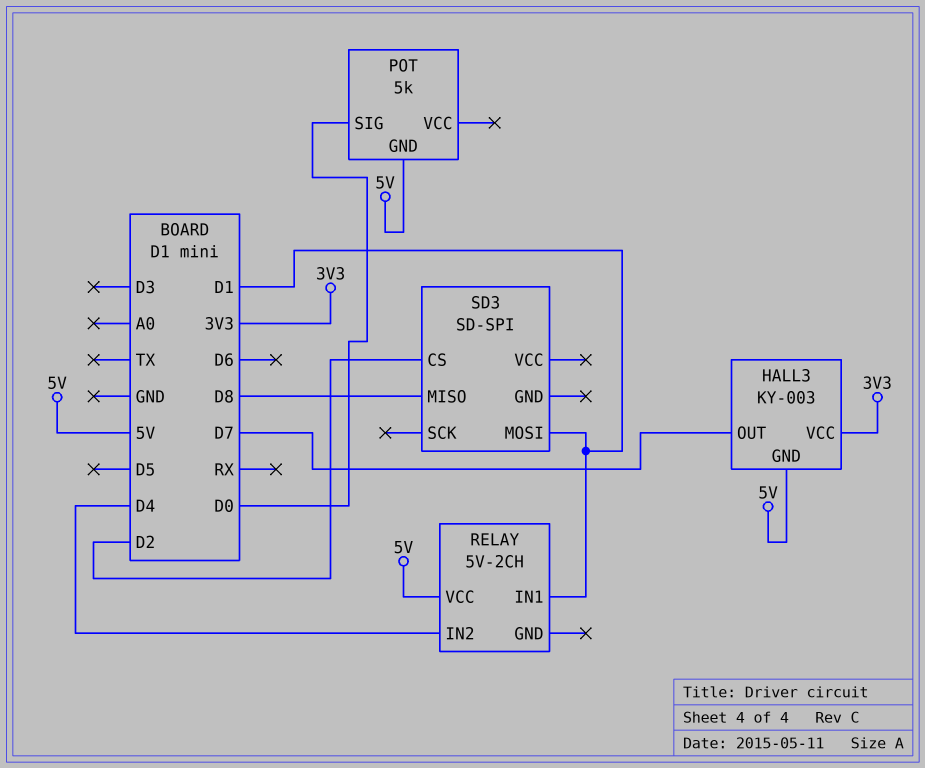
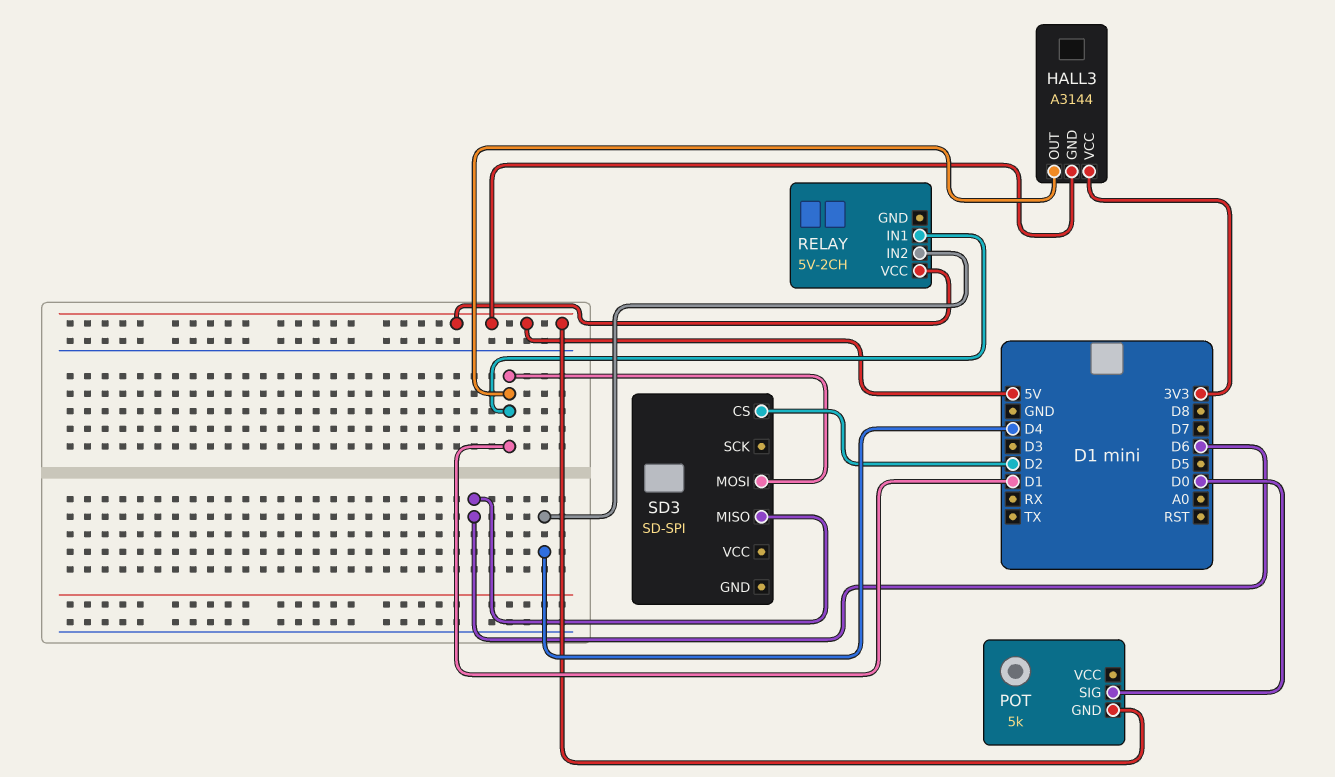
HALL3: KY-003 -> A3144
HALL3 pin OUT: D7 -> D1
SD3 pin MISO: D8 -> D6

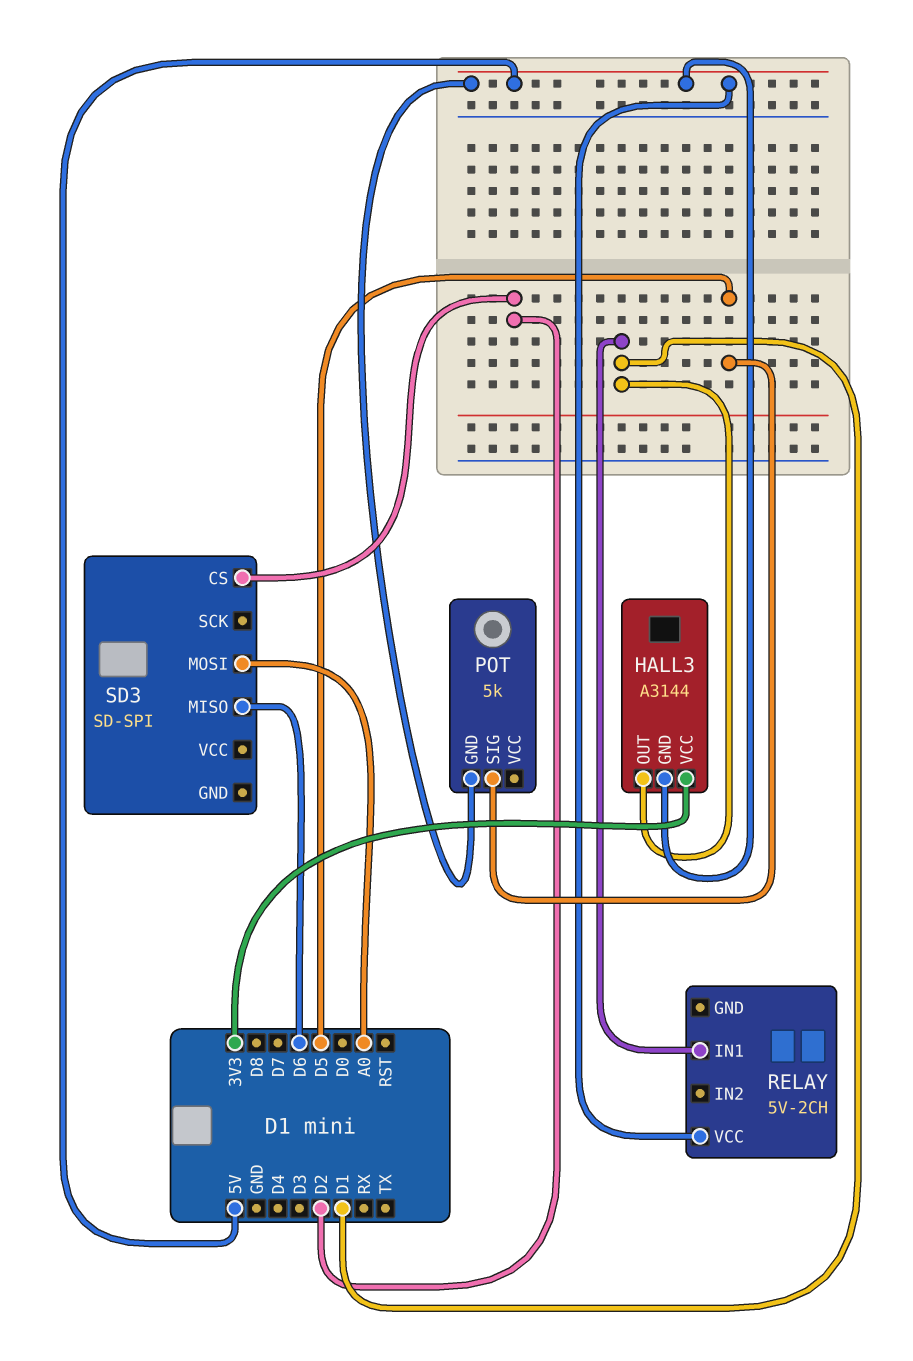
POT pin SIG: D0 -> D5
RELAY pin IN2: D4 -> none
SD3 pin MOSI: D1 -> A0

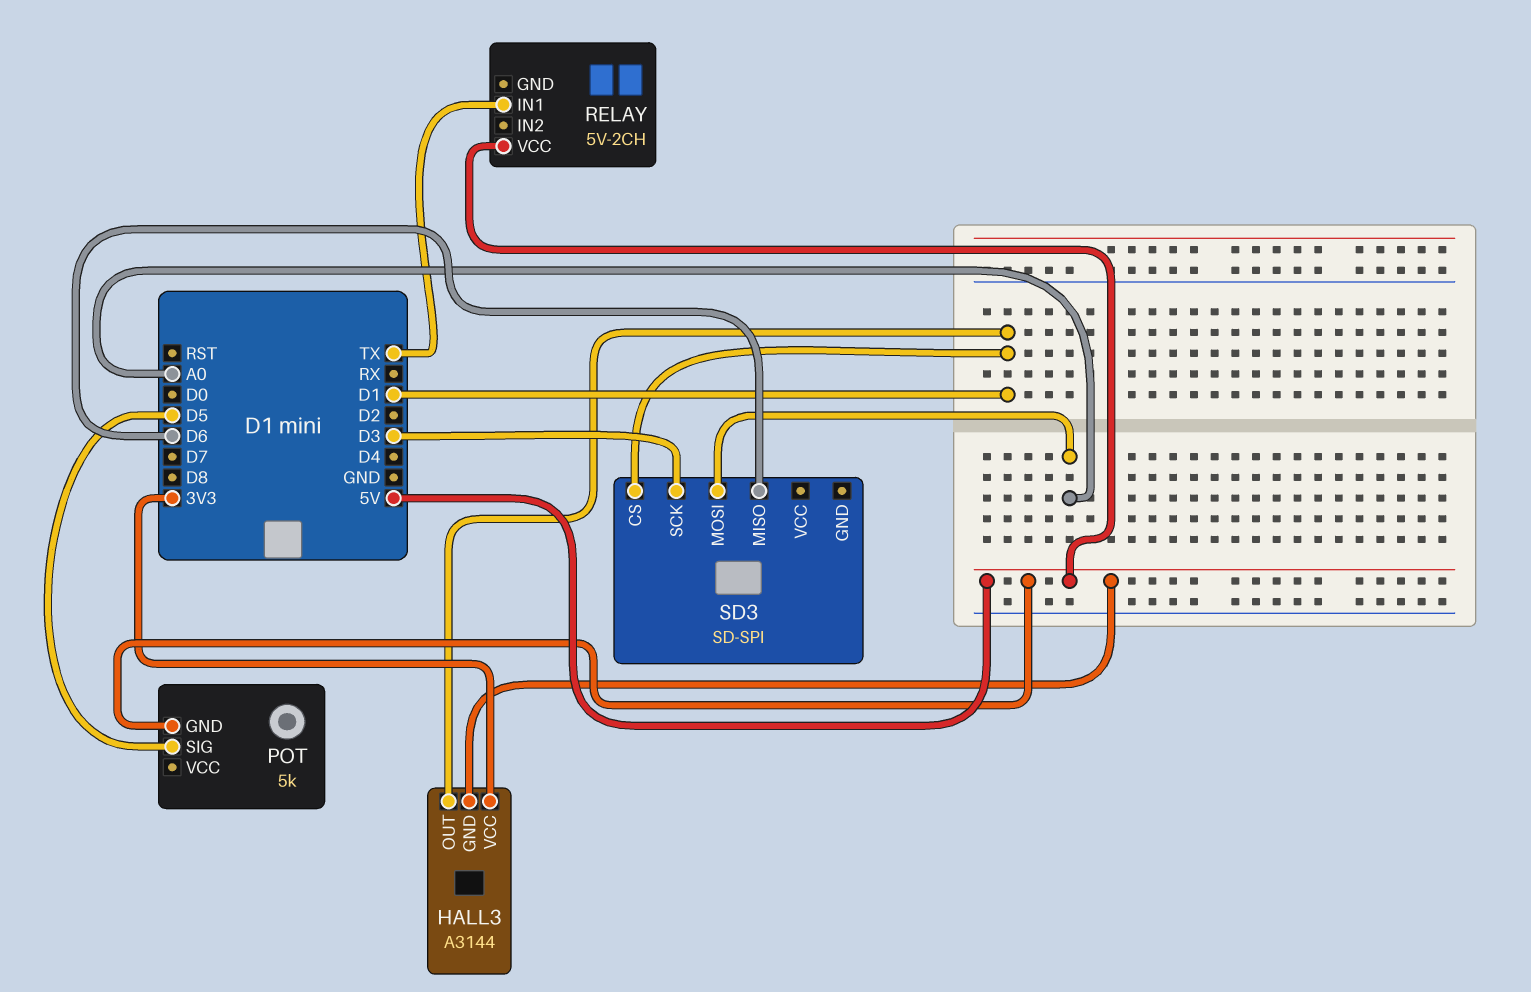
RELAY pin IN1: D1 -> TX
SD3 pin CS: D2 -> D1
SD3 pin SCK: none -> D3

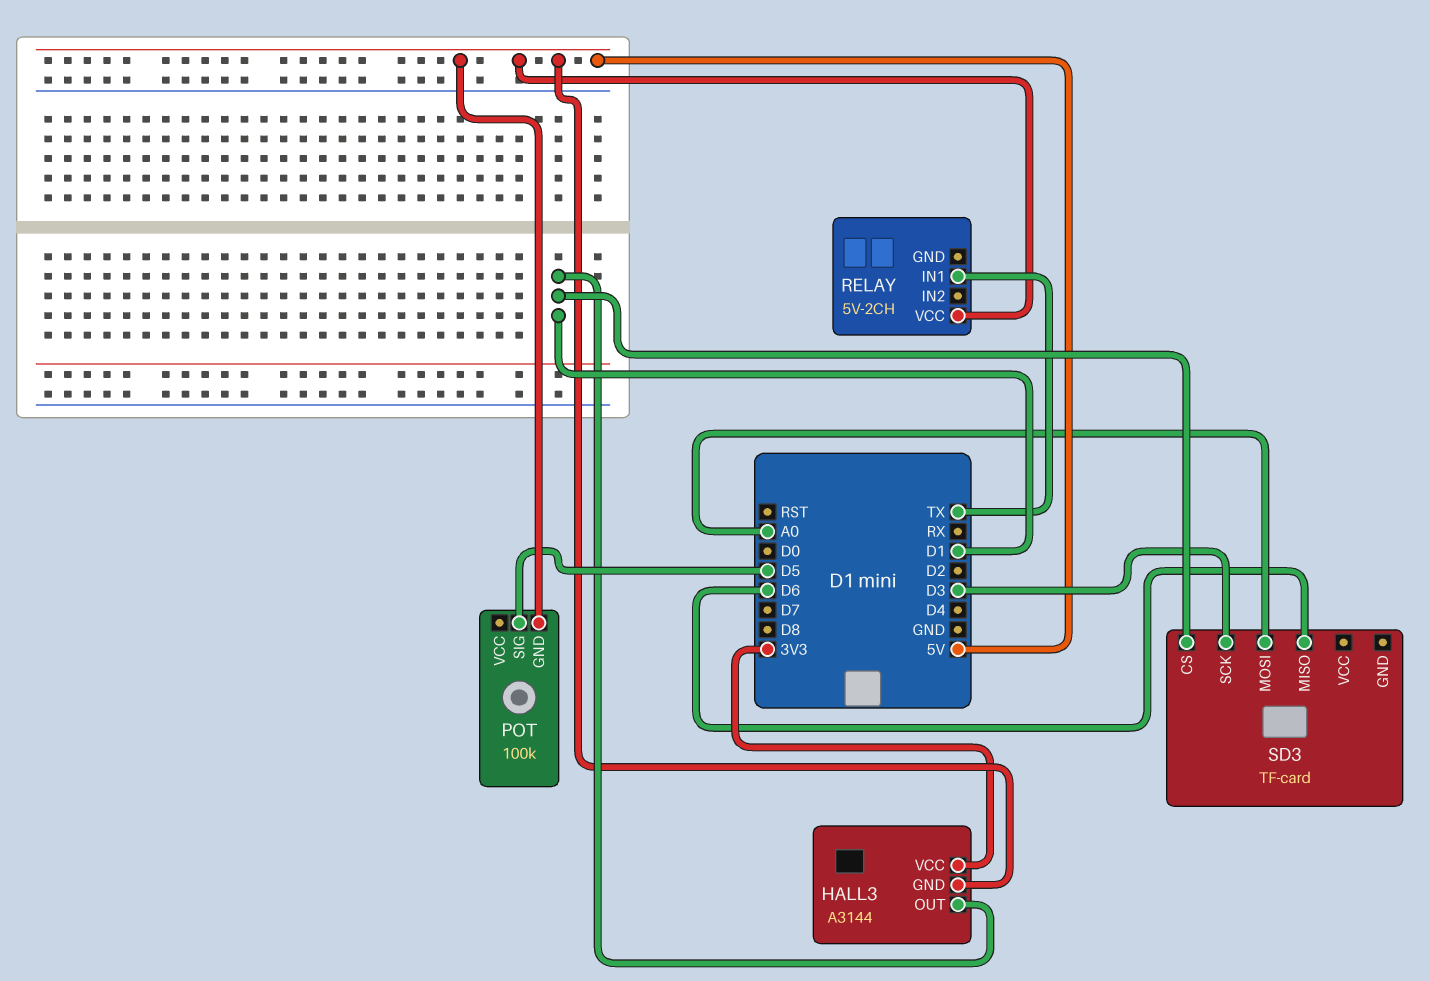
POT: 5k -> 100k
SD3: SD-SPI -> TF-card

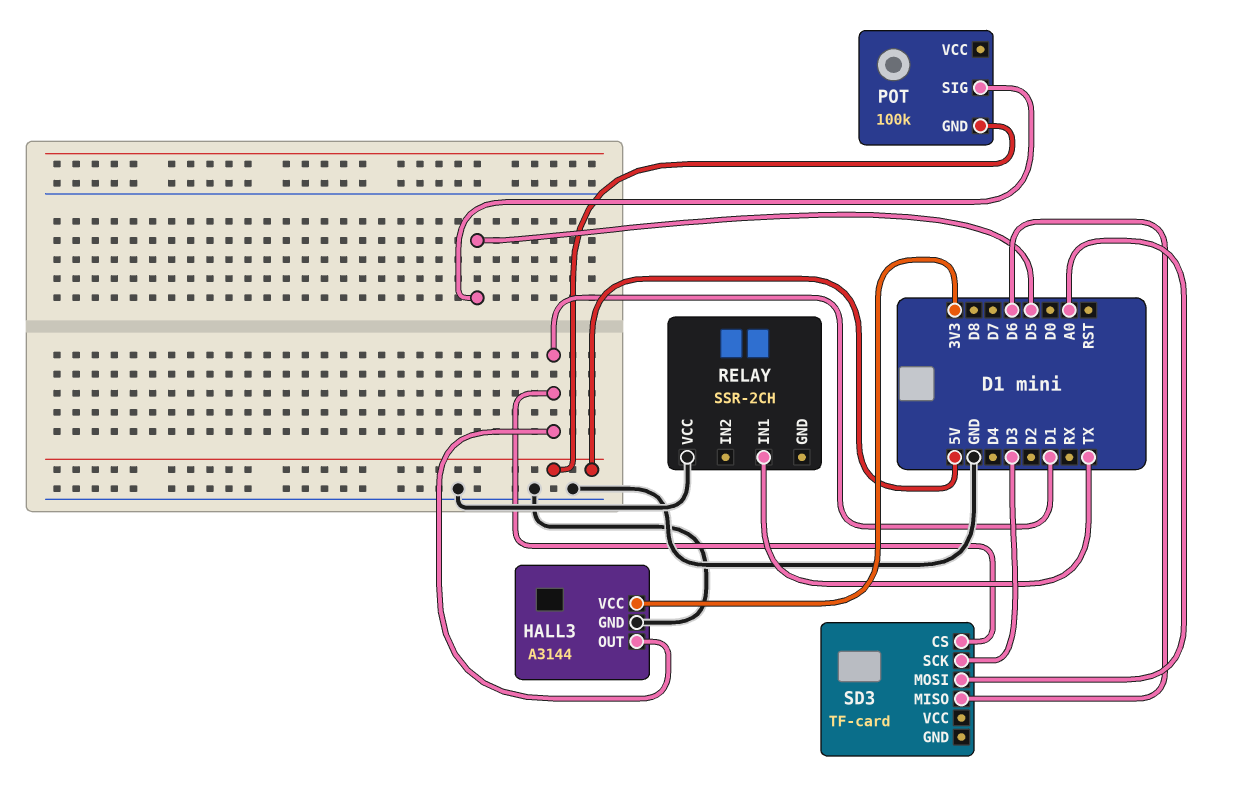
HALL3 pin GND: 5V -> GND
RELAY: 5V-2CH -> SSR-2CH
RELAY pin VCC: 5V -> GND

